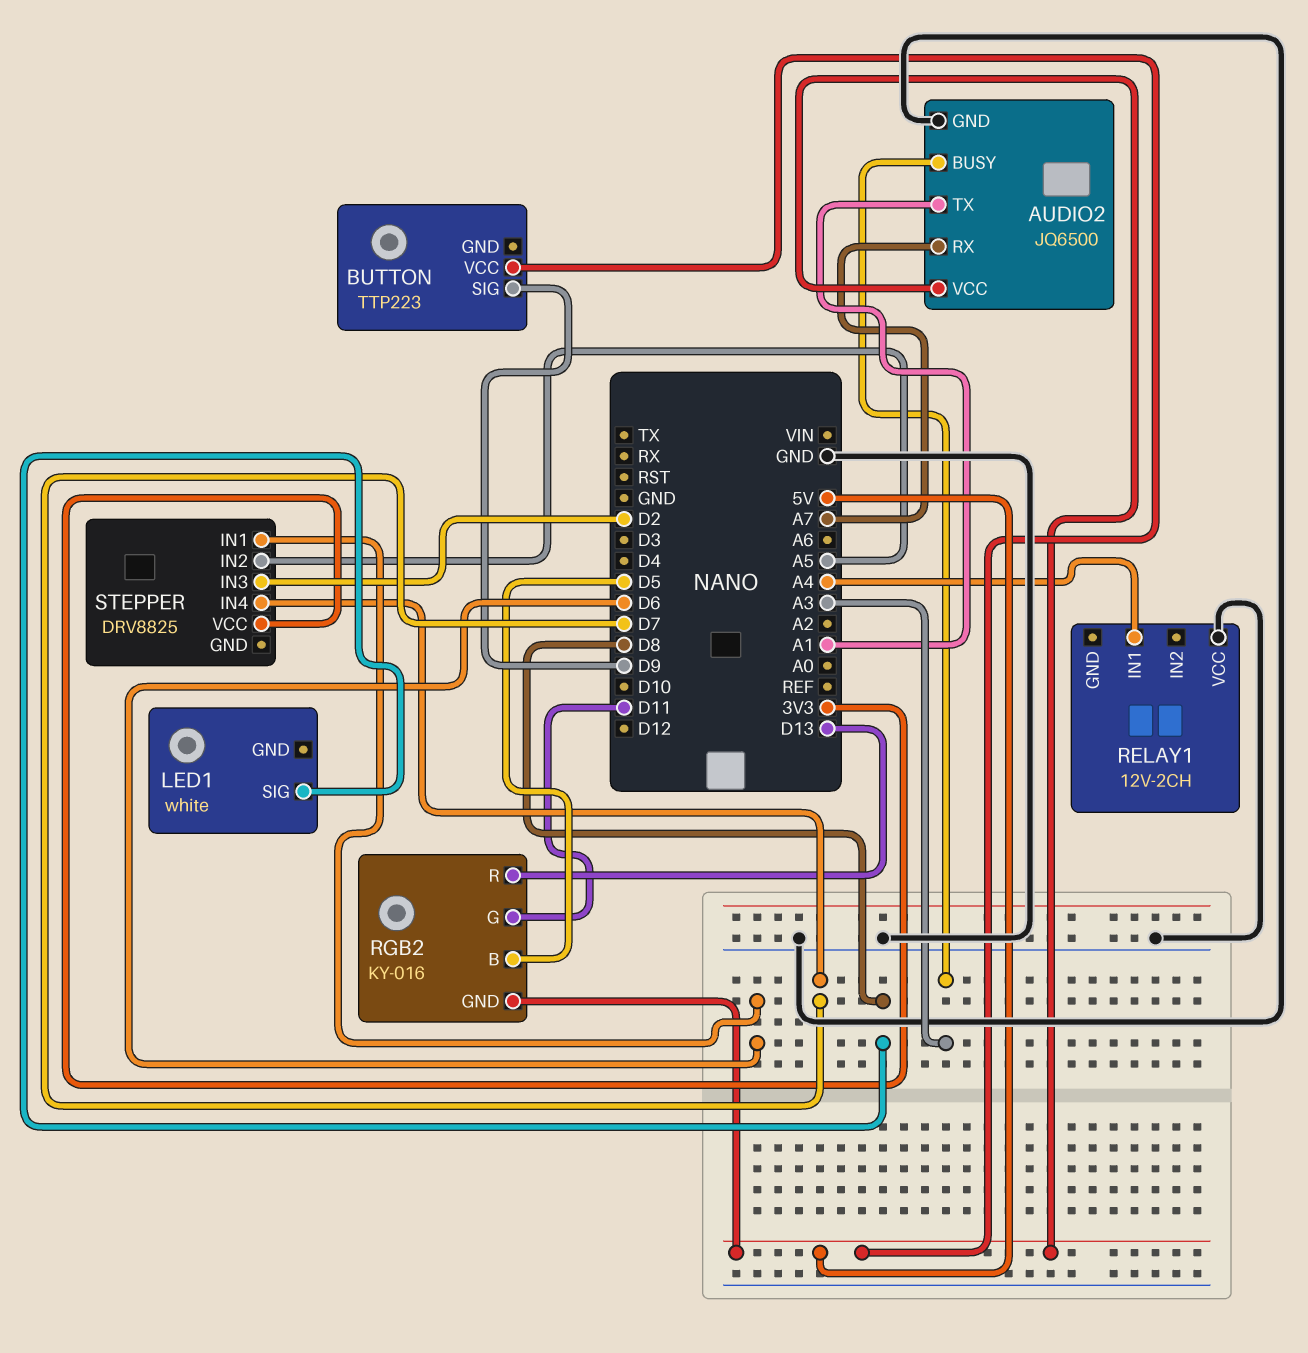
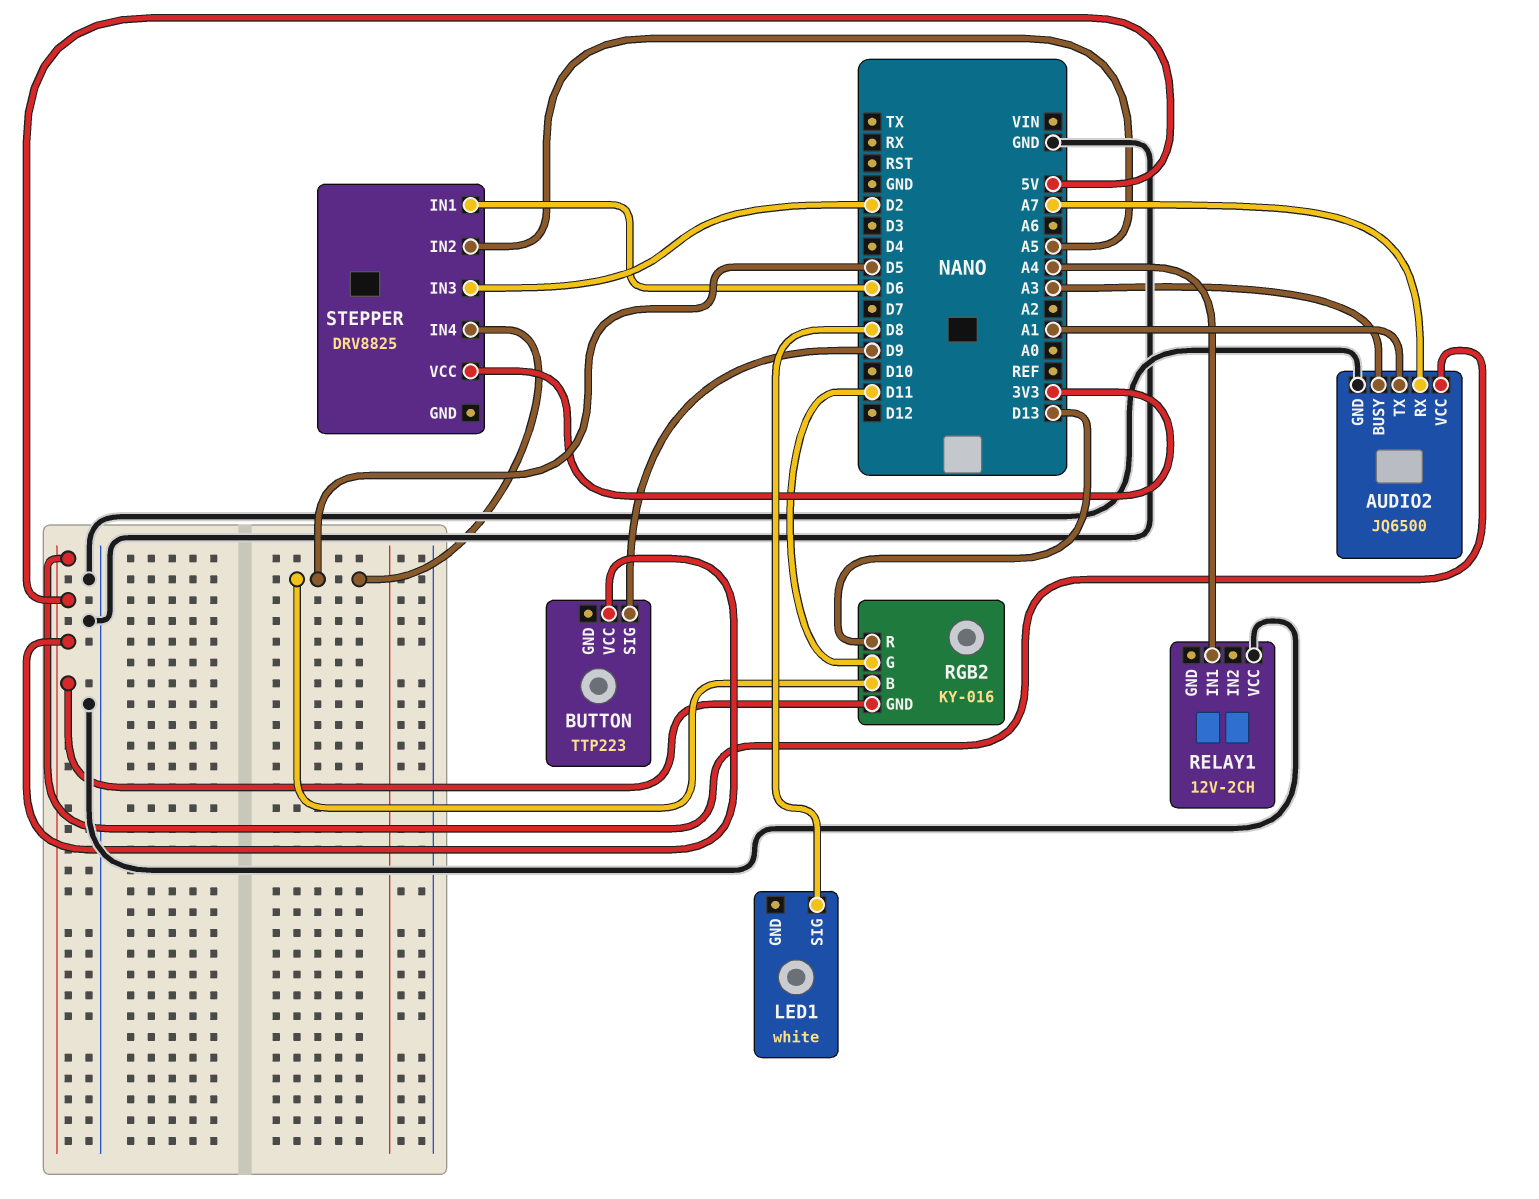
STEPPER pin IN4: D7 -> D5

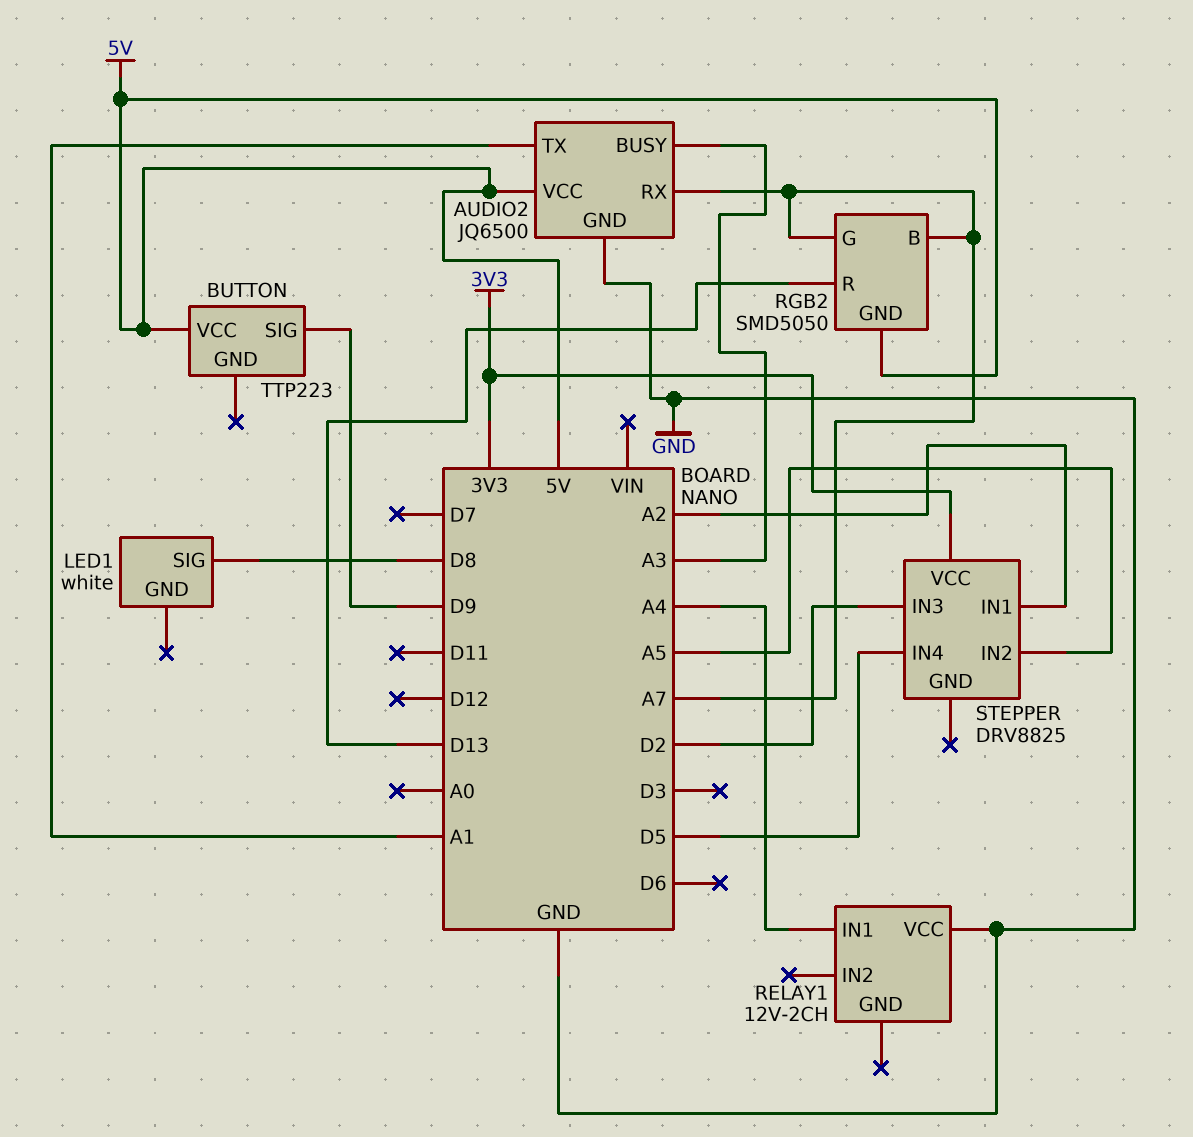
RGB2: KY-016 -> SMD5050
RGB2 pin B: D5 -> A7
RGB2 pin G: D11 -> A7
STEPPER pin IN1: D6 -> A2

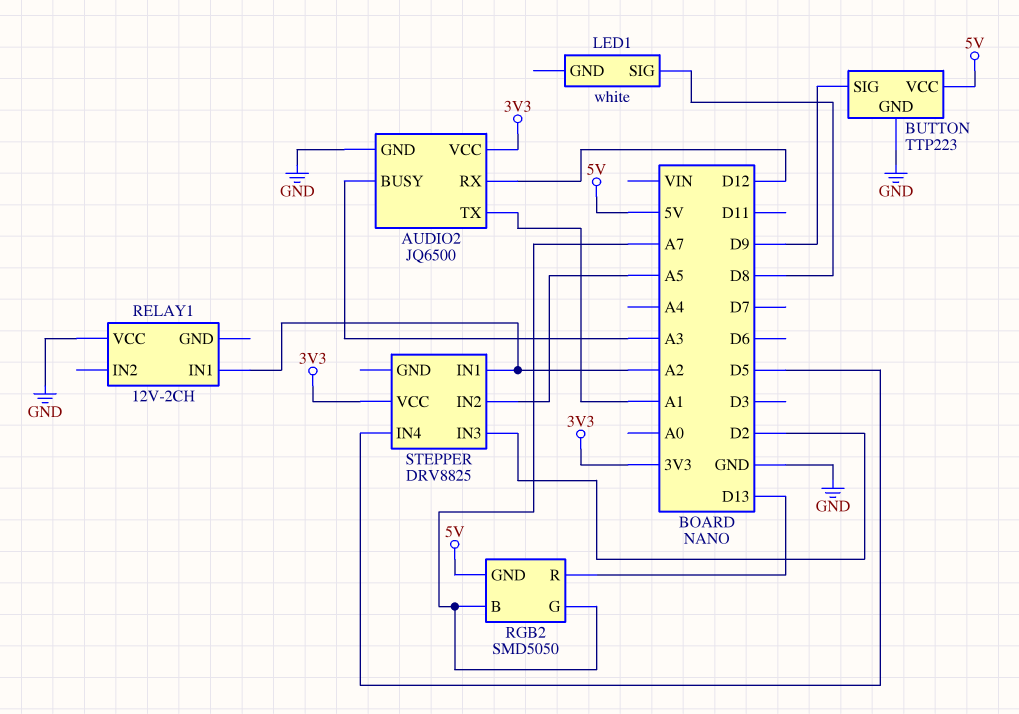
AUDIO2 pin RX: A7 -> D12
AUDIO2 pin VCC: 5V -> 3V3
BUTTON pin GND: none -> GND
RELAY1 pin IN1: A4 -> A2

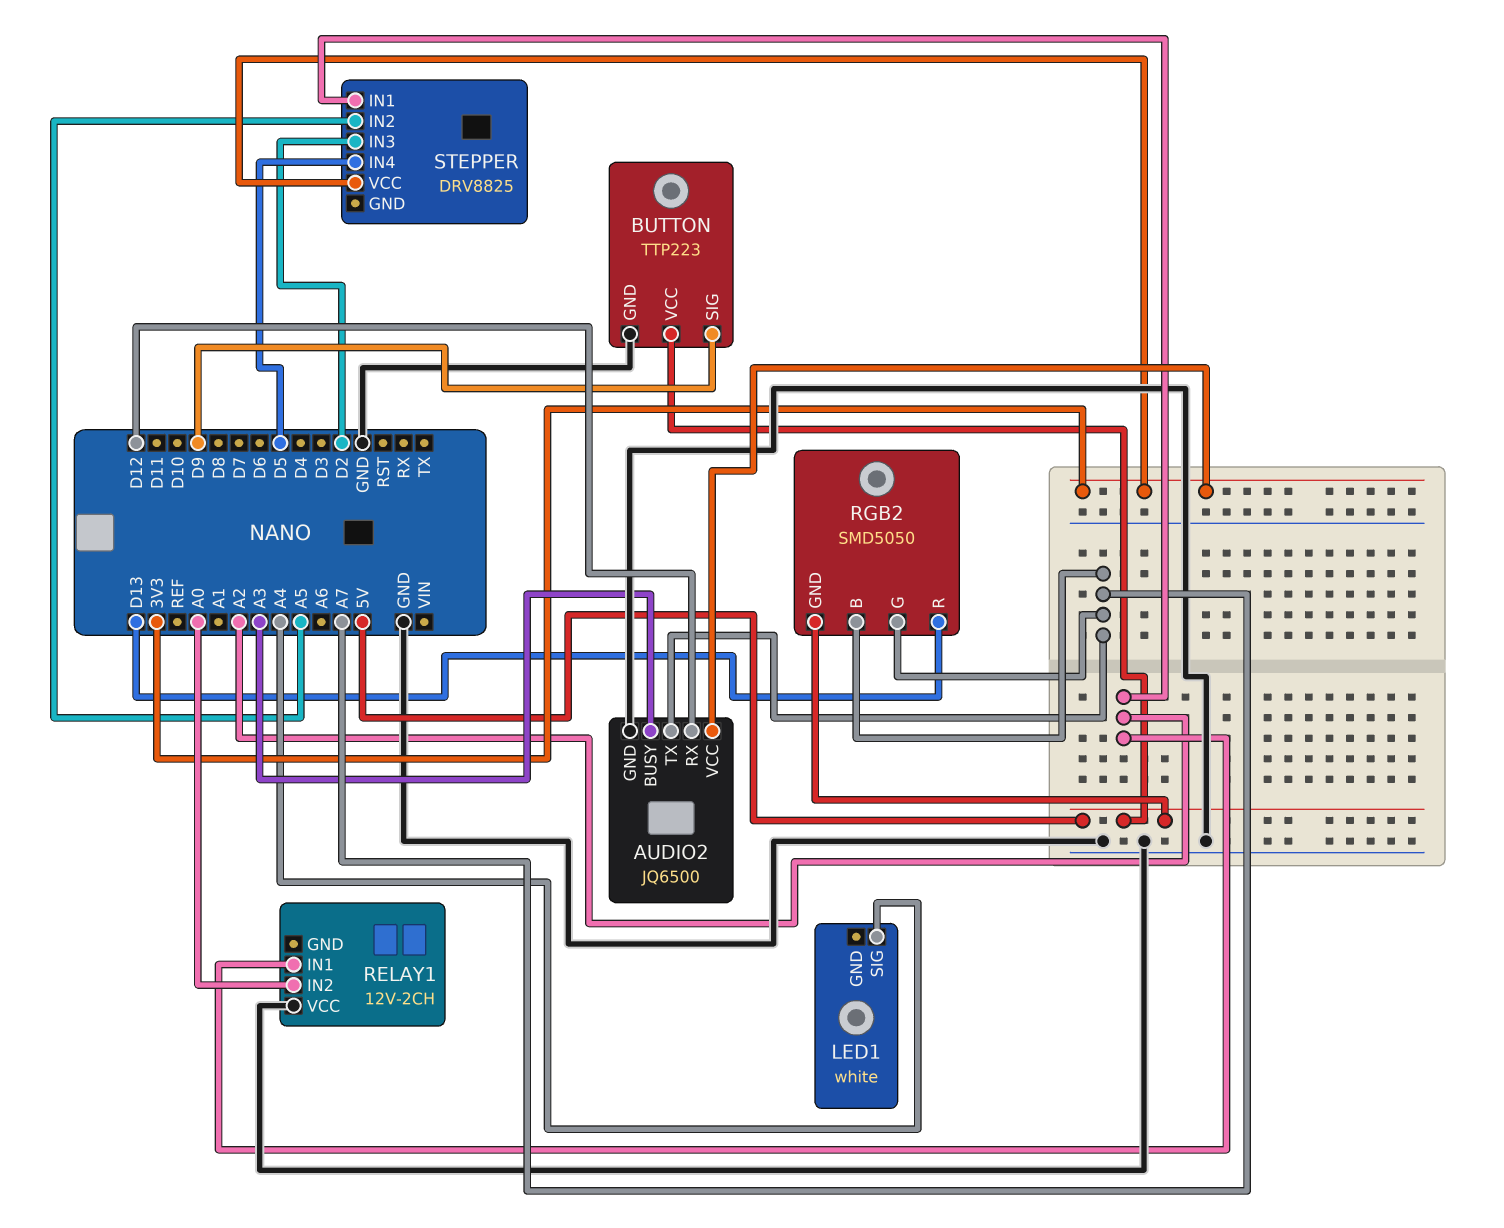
AUDIO2 pin TX: A1 -> A7
LED1 pin SIG: D8 -> A4
RELAY1 pin IN2: none -> A0

